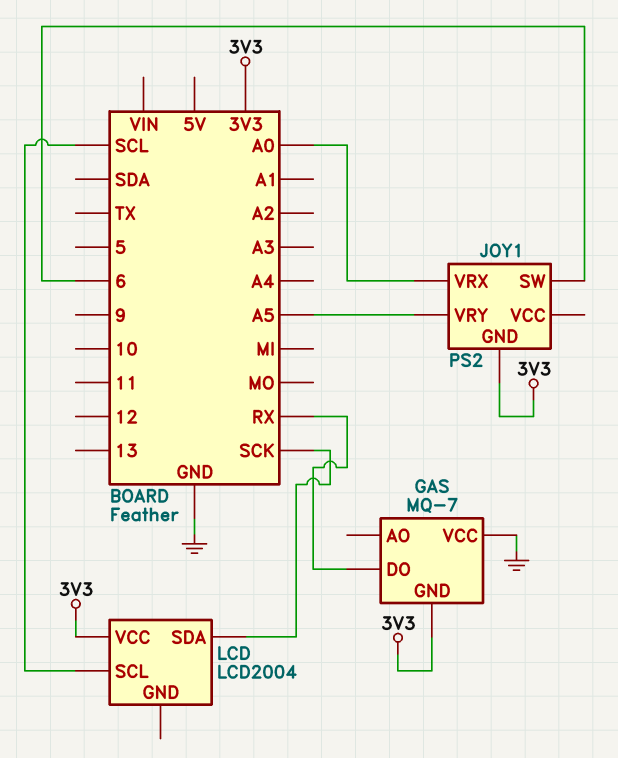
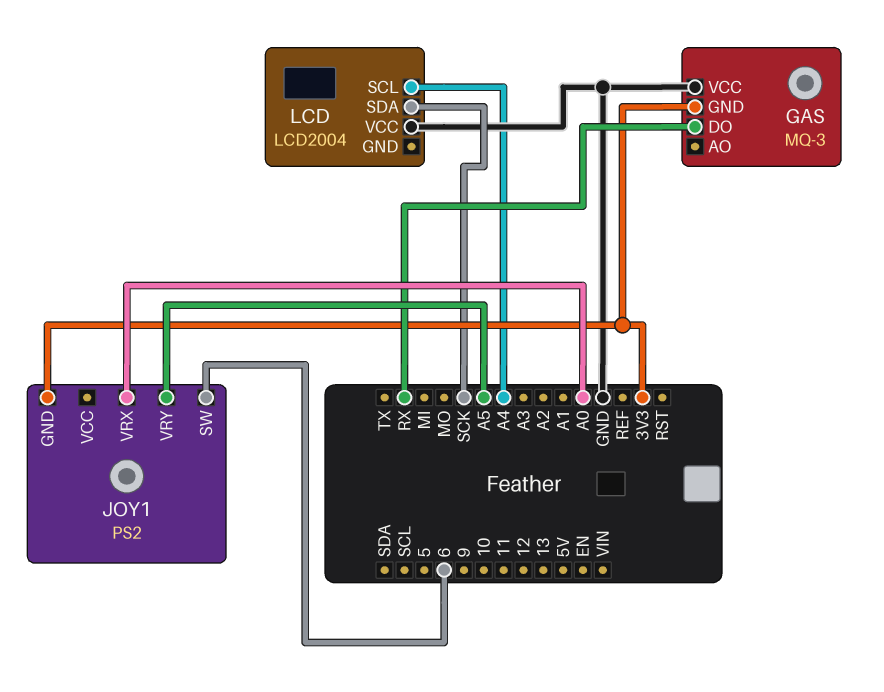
GAS: MQ-7 -> MQ-3
LCD pin SCL: SCL -> A4
LCD pin VCC: 3V3 -> GND

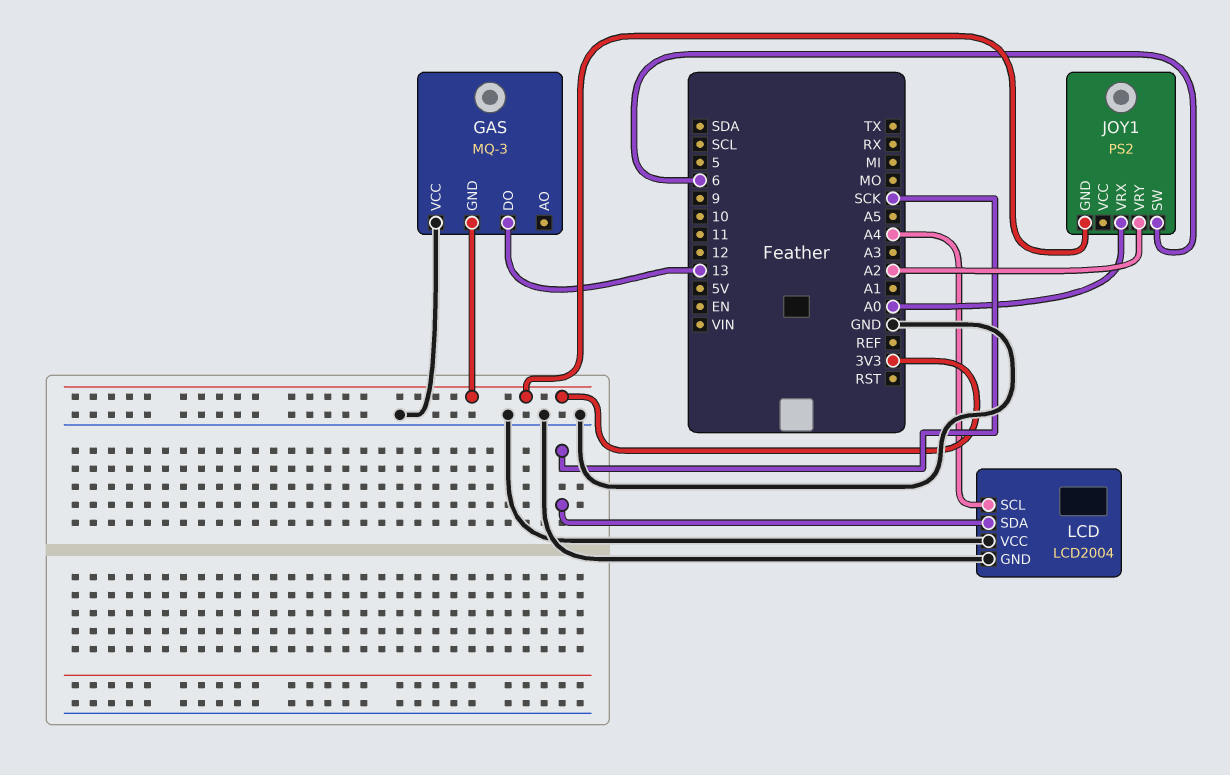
GAS pin DO: RX -> 13
JOY1 pin VRY: A5 -> A2
LCD pin GND: none -> GND

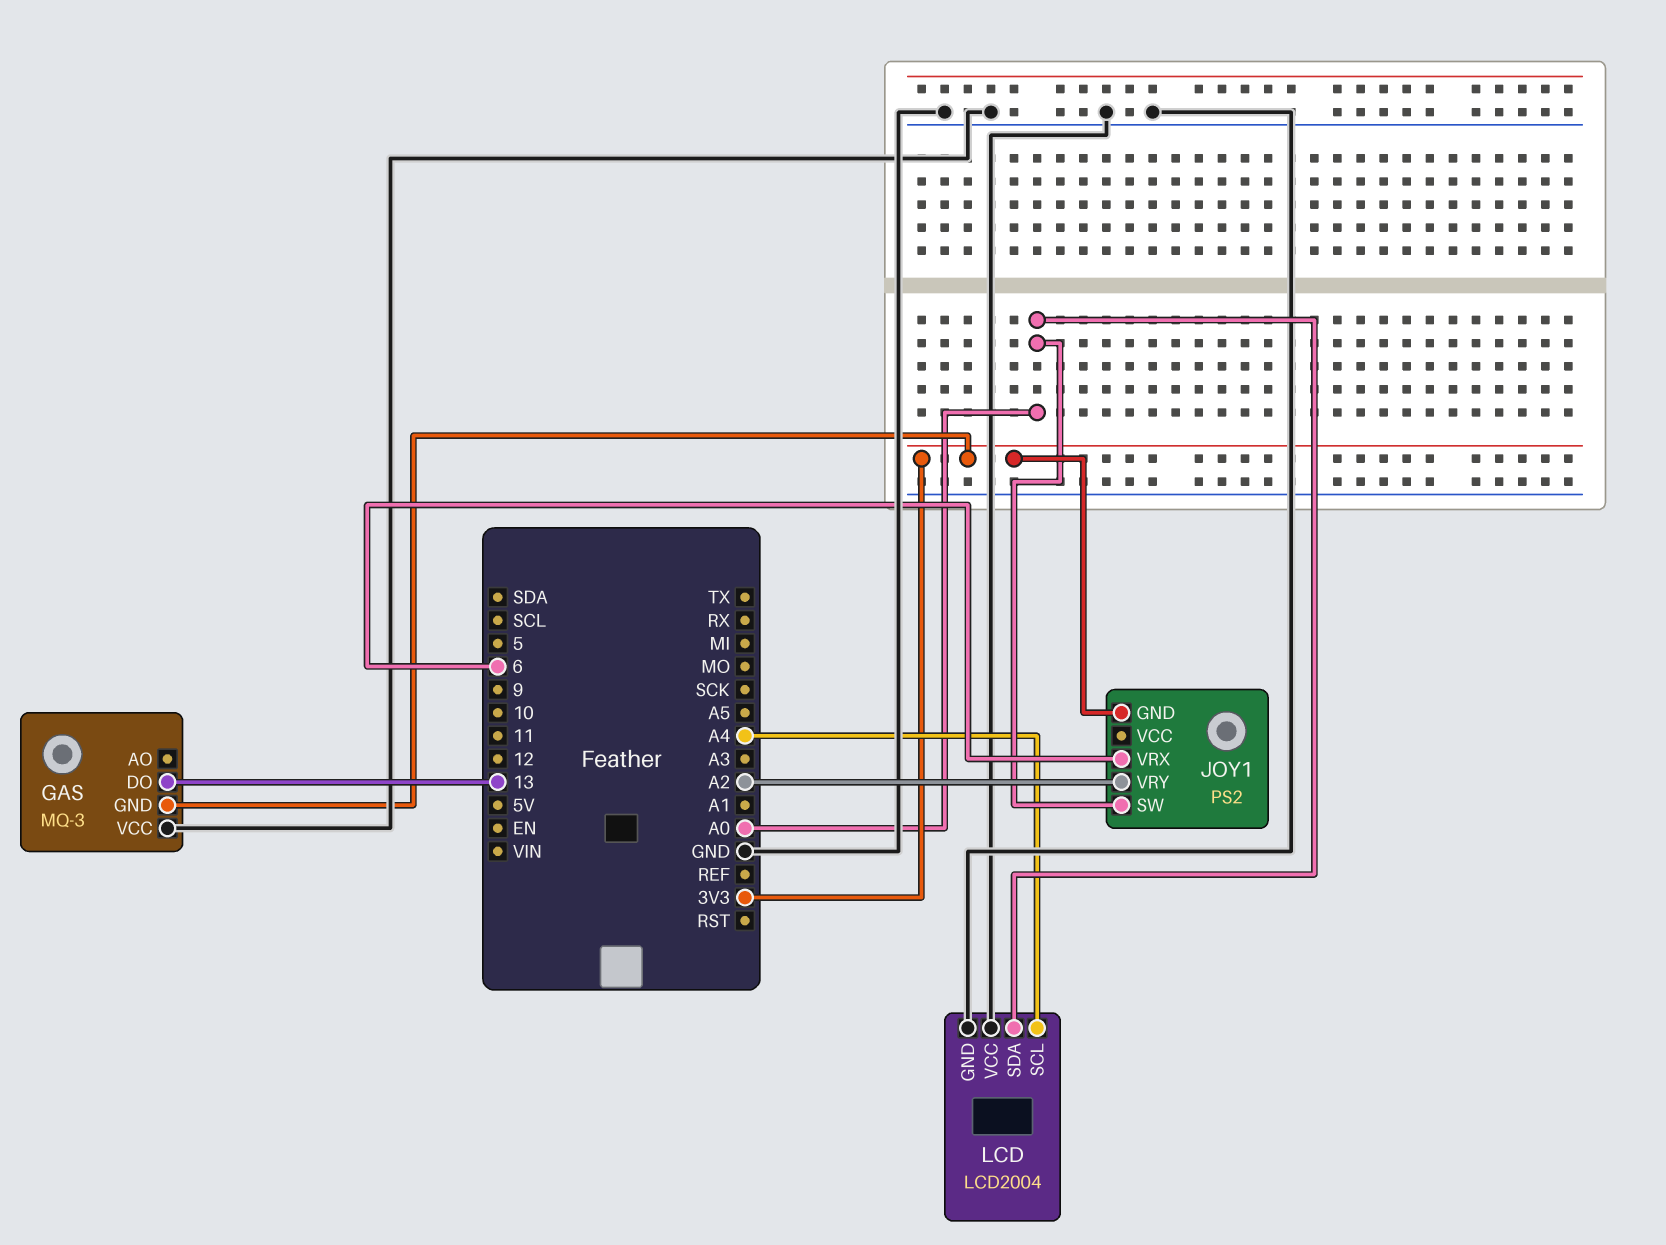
JOY1 pin SW: 6 -> A0
JOY1 pin VRX: A0 -> 6
LCD pin SDA: SCK -> A0

